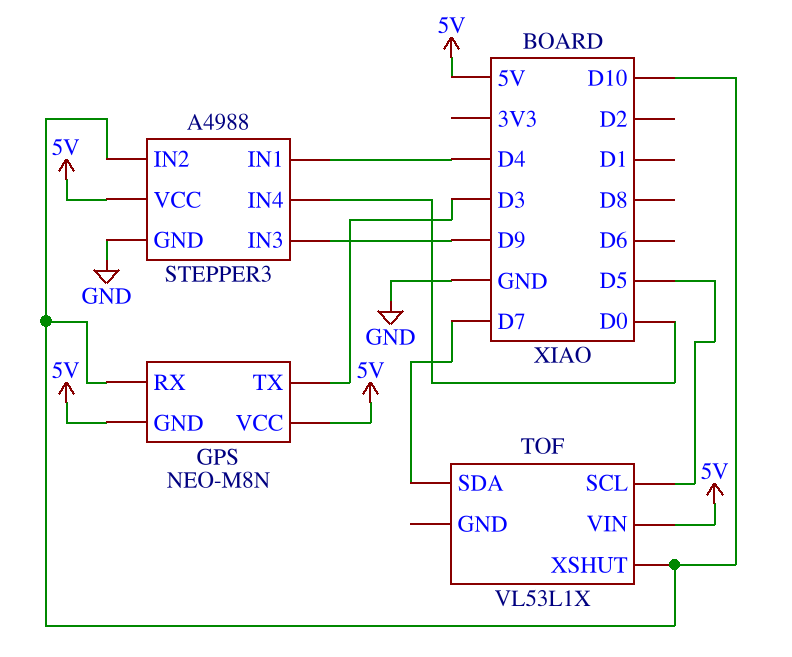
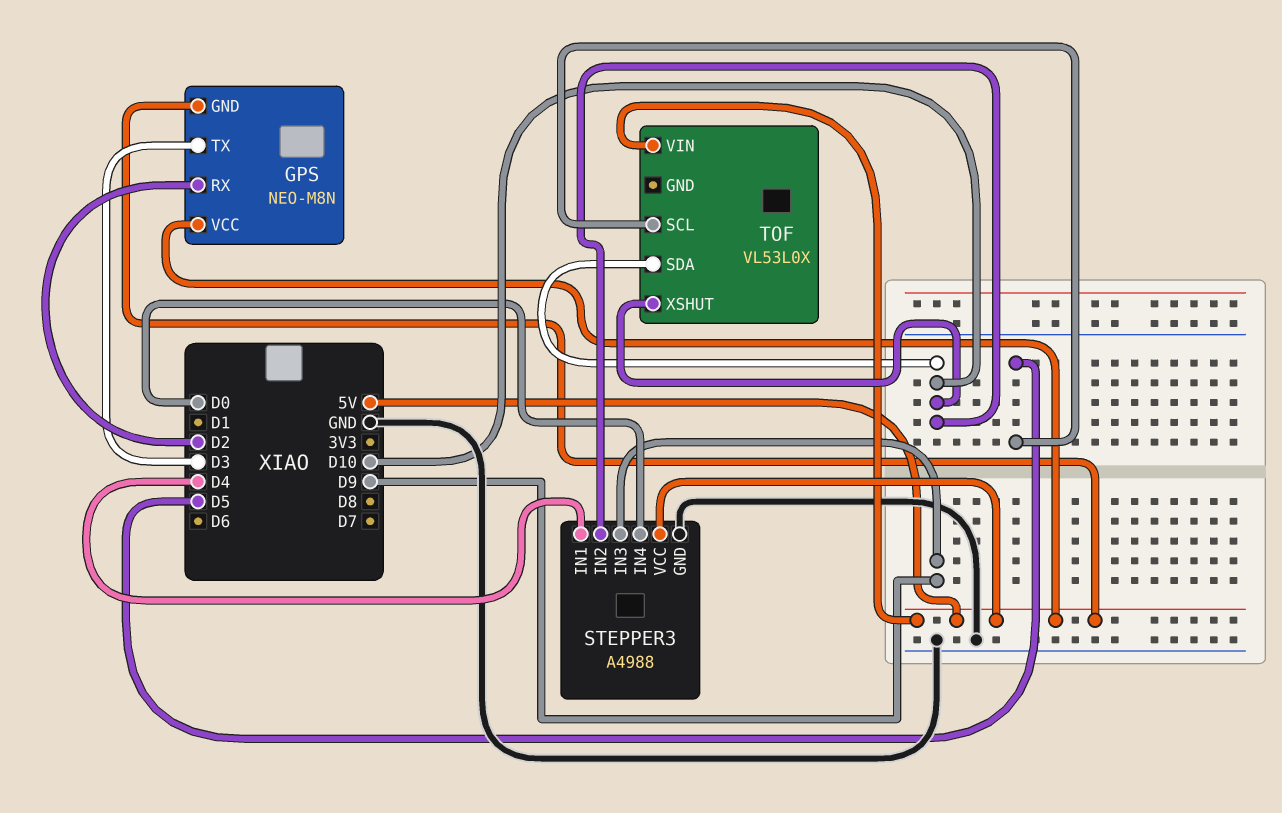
GPS pin RX: D10 -> D2
TOF: VL53L1X -> VL53L0X
TOF pin SDA: D7 -> D10

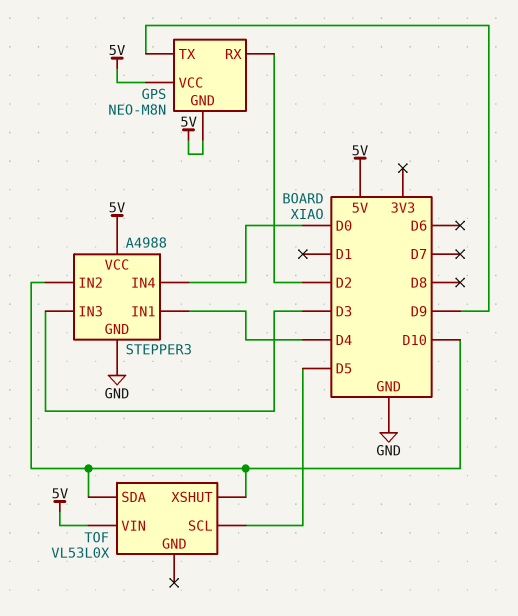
GPS pin TX: D3 -> D9
STEPPER3 pin IN3: D9 -> D3

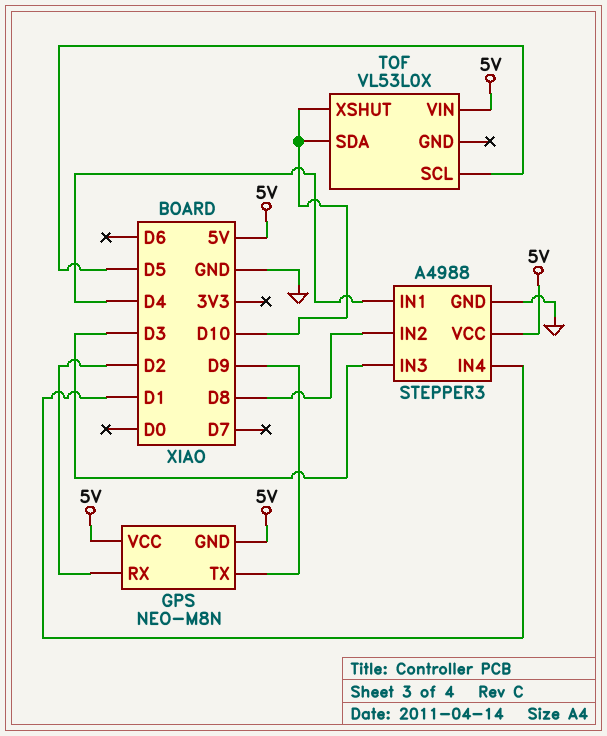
STEPPER3 pin IN2: D10 -> D8
STEPPER3 pin IN4: D0 -> D1

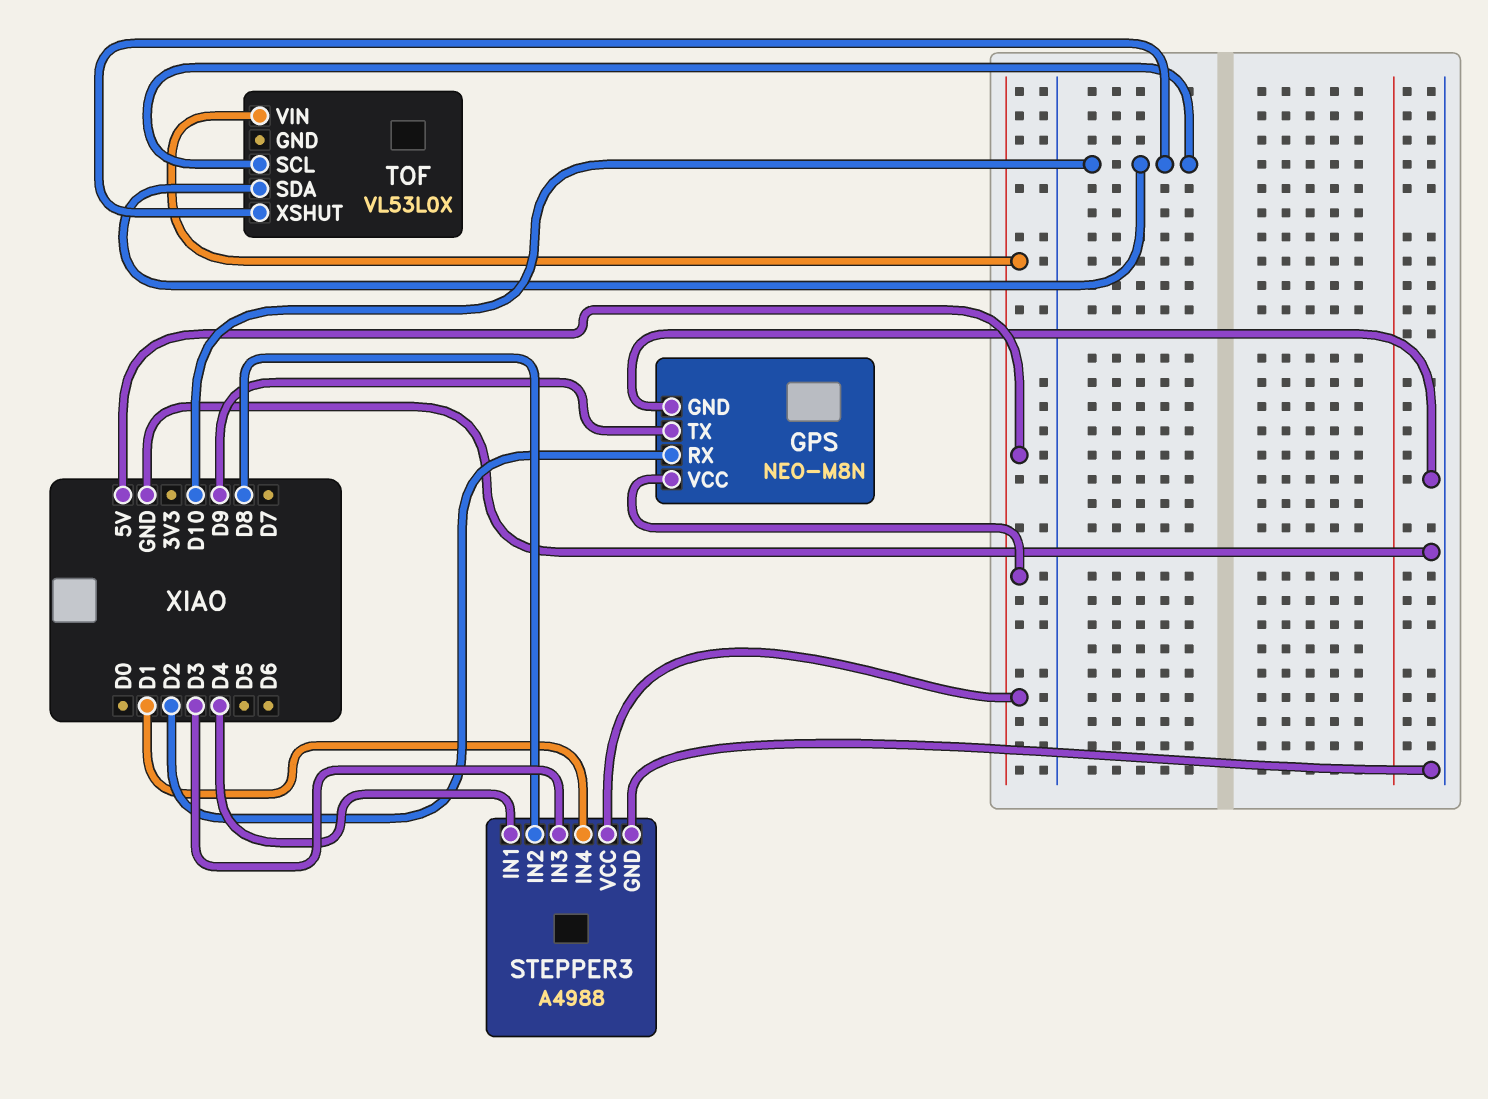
GPS pin GND: 5V -> GND
TOF pin SCL: D5 -> D10

